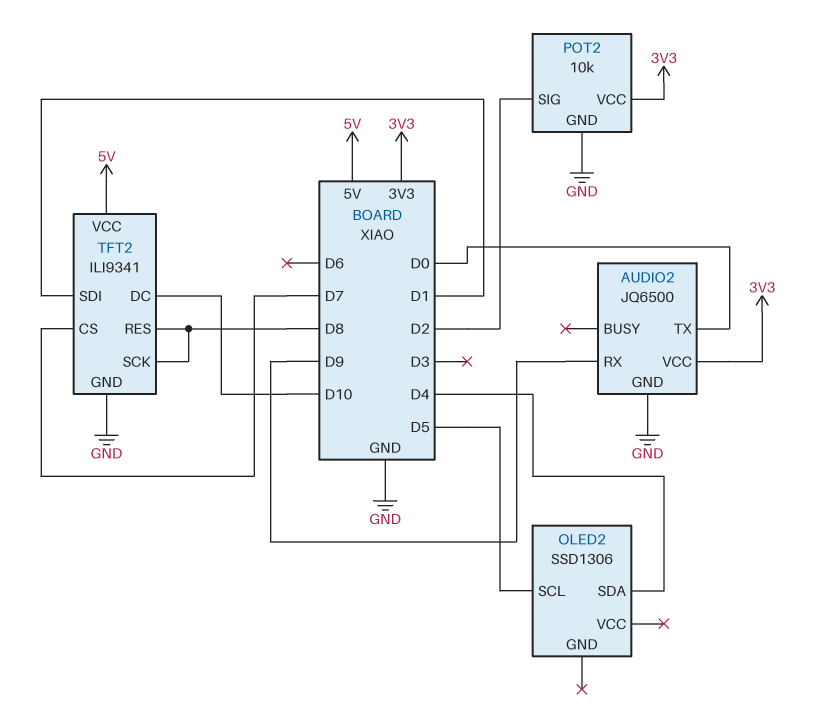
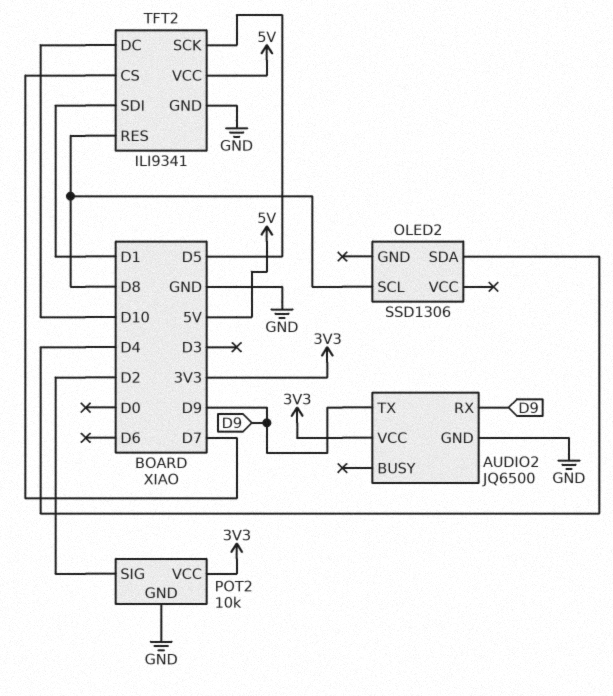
AUDIO2 pin TX: D0 -> D9
OLED2 pin SCL: D5 -> D8
TFT2 pin SCK: D8 -> D5

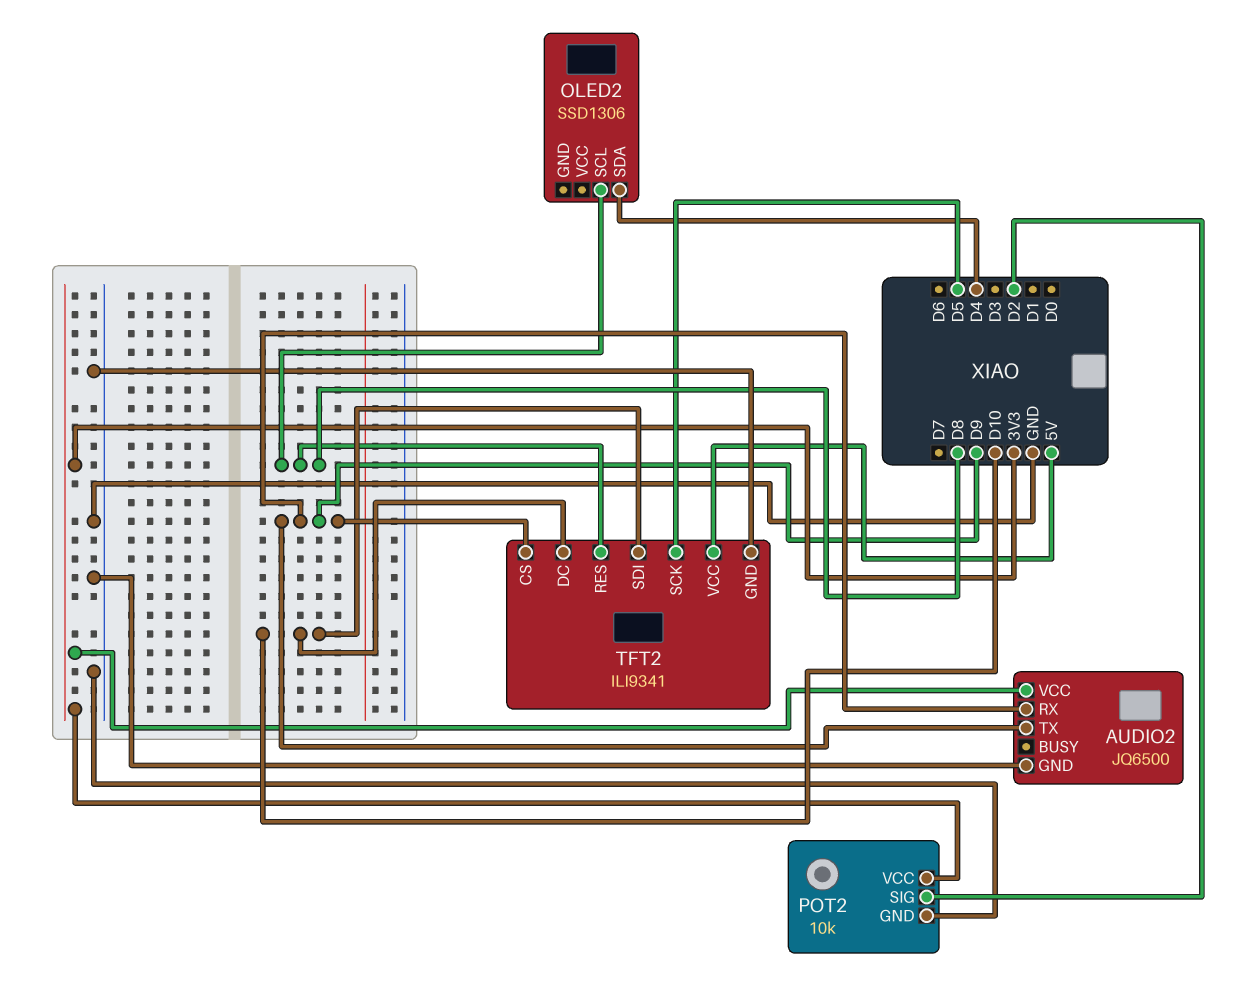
TFT2 pin CS: D7 -> D9
TFT2 pin SDI: D1 -> D10

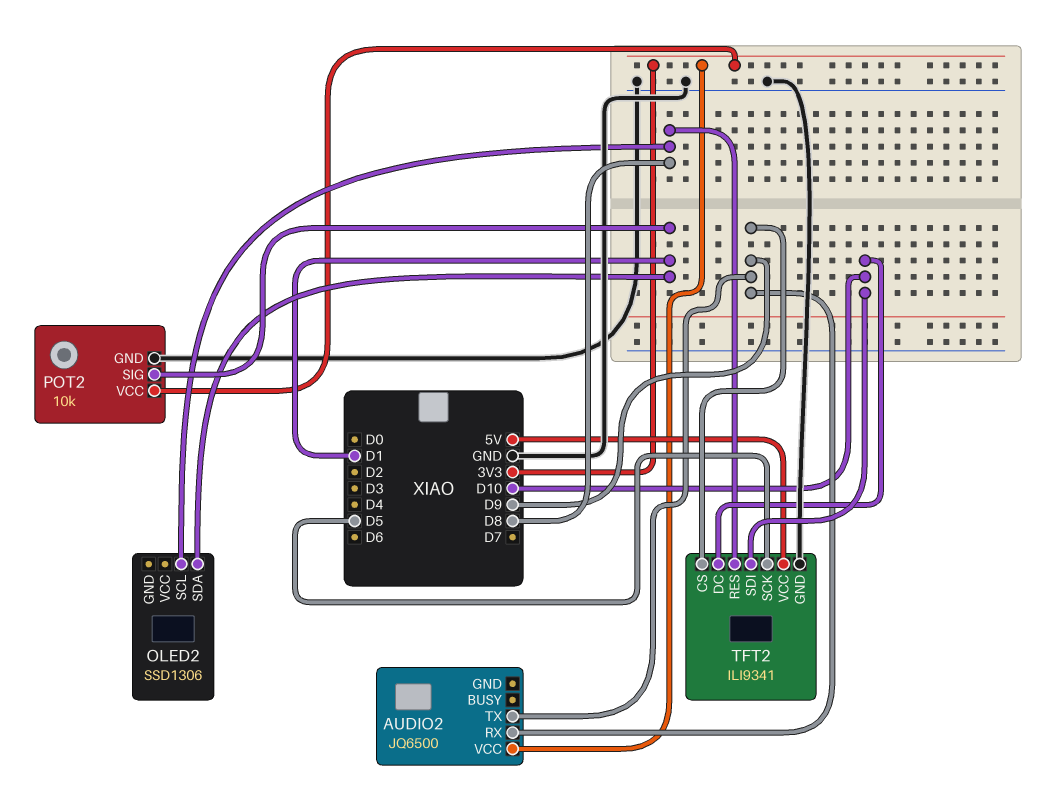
AUDIO2 pin GND: GND -> none
OLED2 pin SDA: D4 -> D1
POT2 pin SIG: D2 -> D1

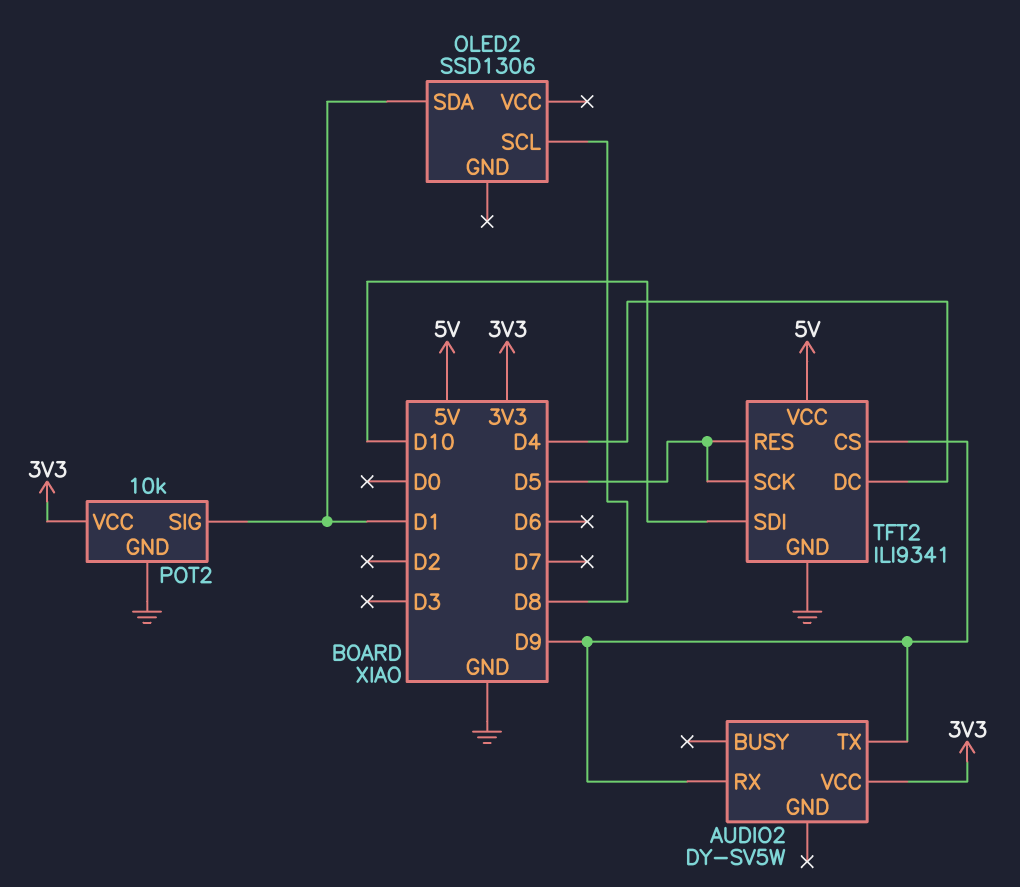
AUDIO2: JQ6500 -> DY-SV5W
TFT2 pin DC: D10 -> D4
TFT2 pin RES: D8 -> D5

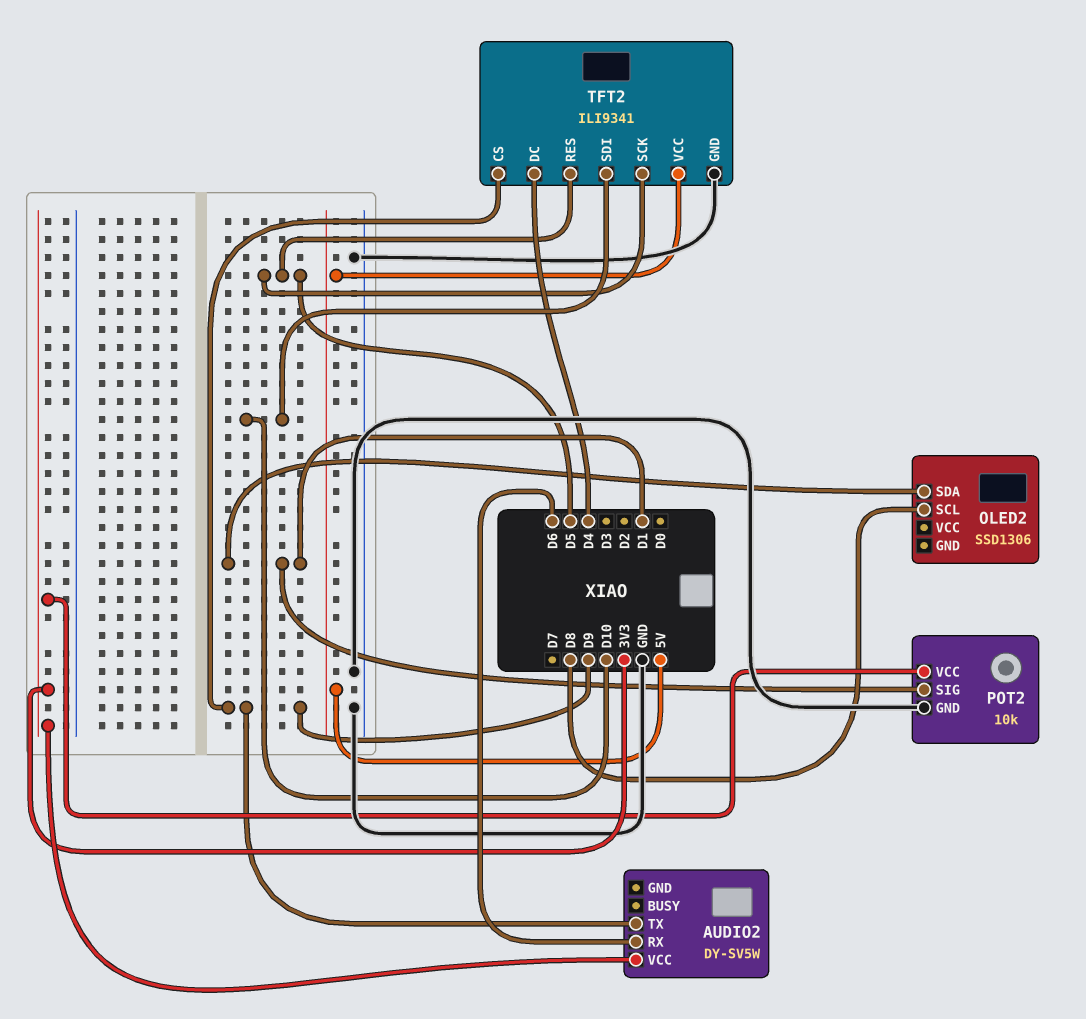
AUDIO2 pin RX: D9 -> D6

